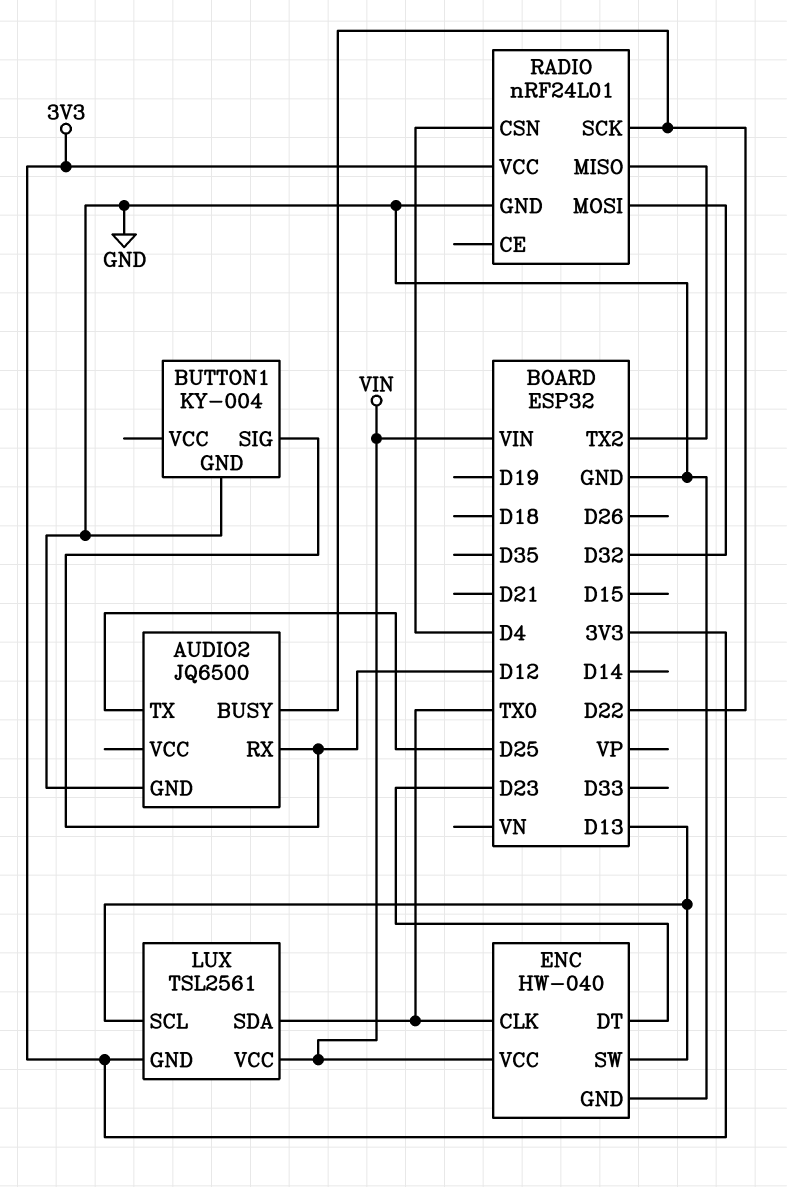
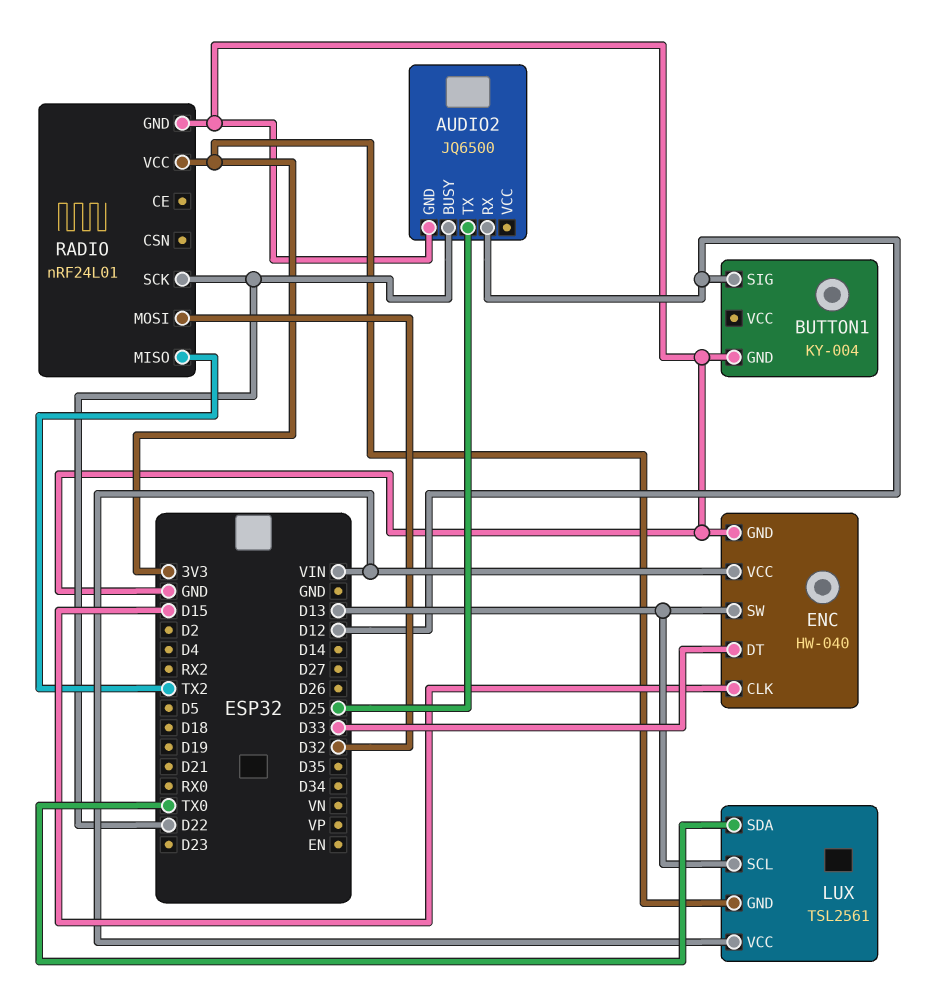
ENC pin CLK: TX0 -> D15
ENC pin DT: D23 -> D33
RADIO pin CSN: D4 -> none

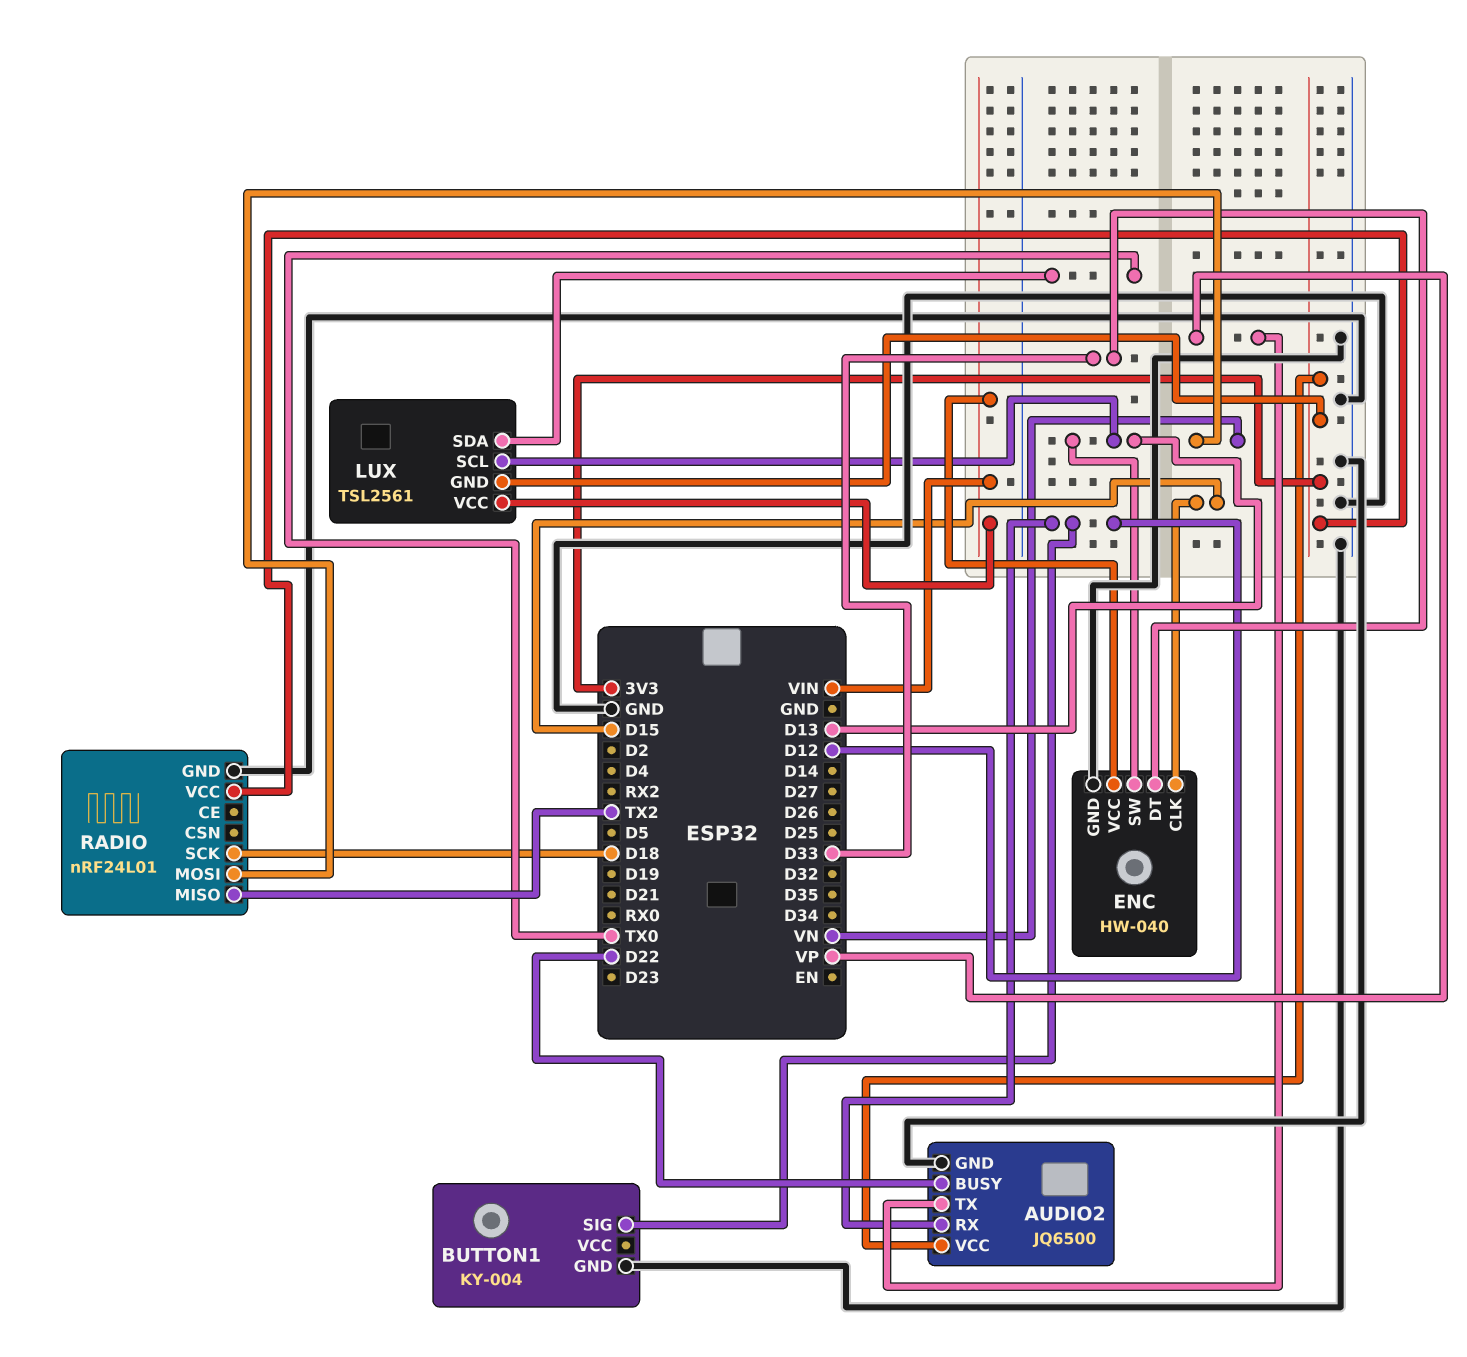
AUDIO2 pin TX: D25 -> VP
AUDIO2 pin VCC: none -> 3V3
RADIO pin MOSI: D32 -> VN
RADIO pin SCK: D22 -> D18

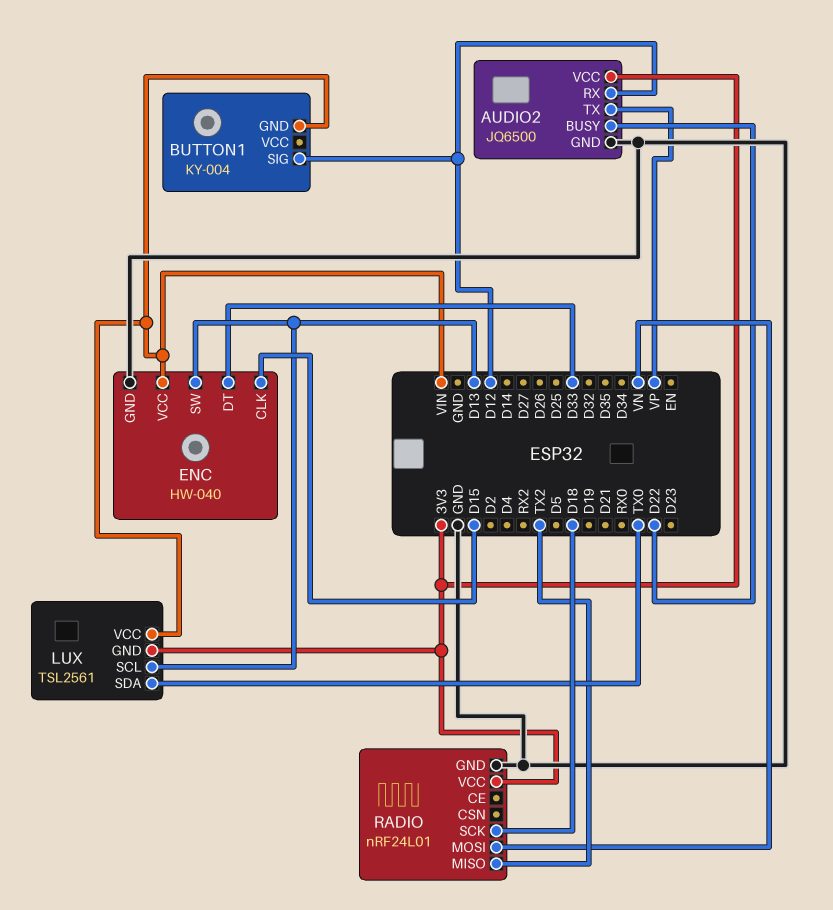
BUTTON1 pin GND: GND -> VIN

